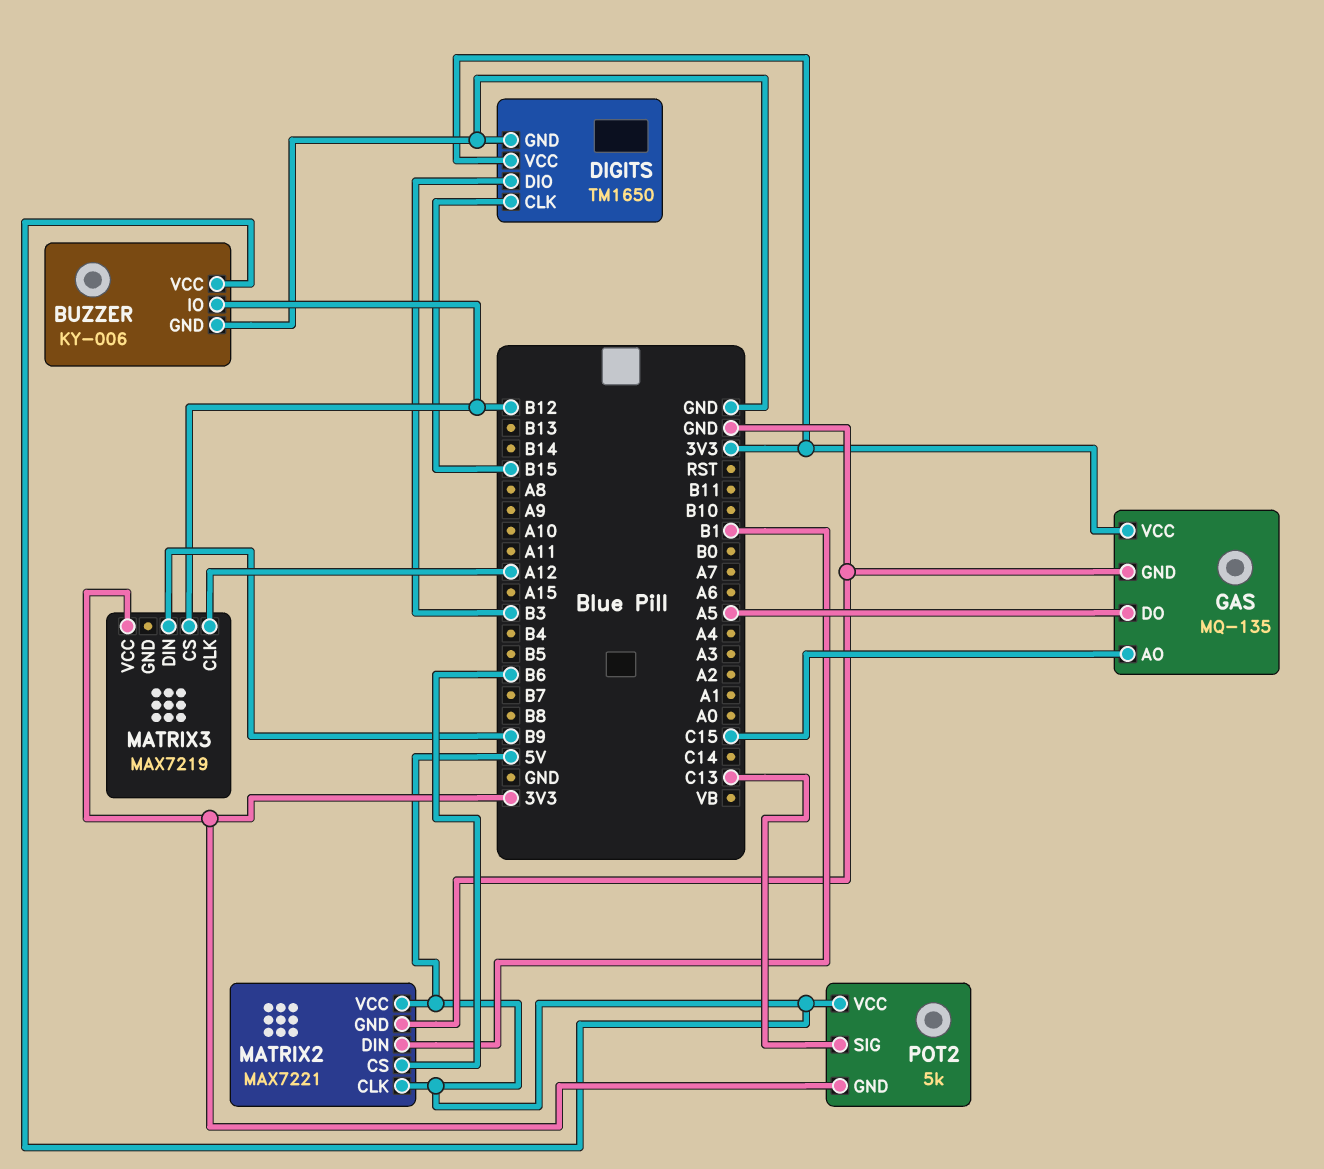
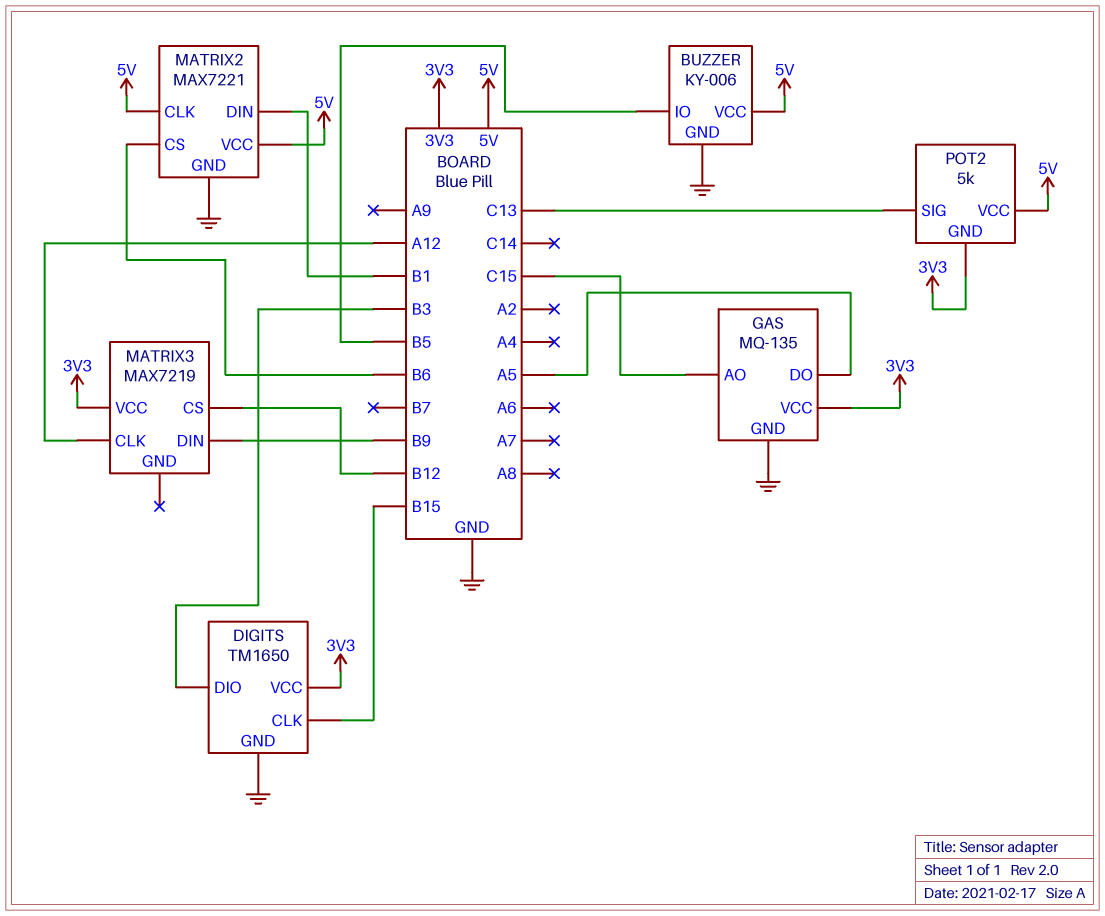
BUZZER pin IO: B12 -> B5

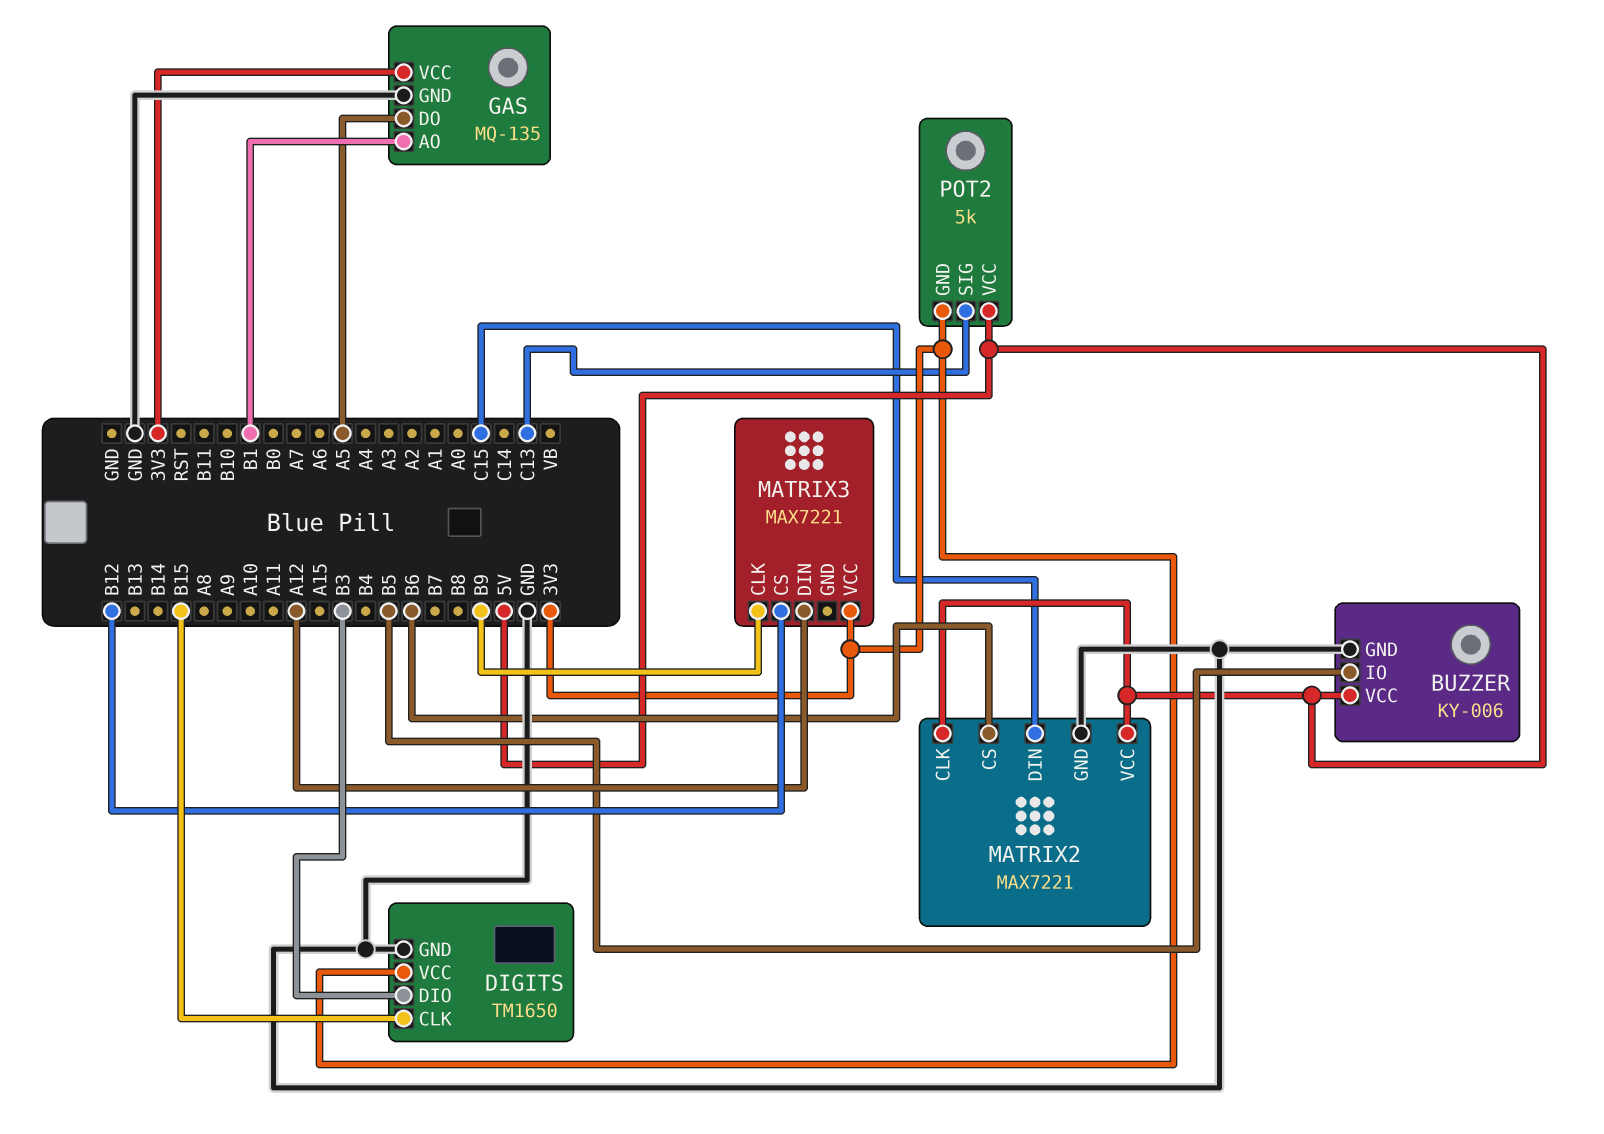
GAS pin AO: C15 -> B1
MATRIX2 pin DIN: B1 -> C15
MATRIX3: MAX7219 -> MAX7221
MATRIX3 pin CLK: A12 -> B9
MATRIX3 pin DIN: B9 -> A12

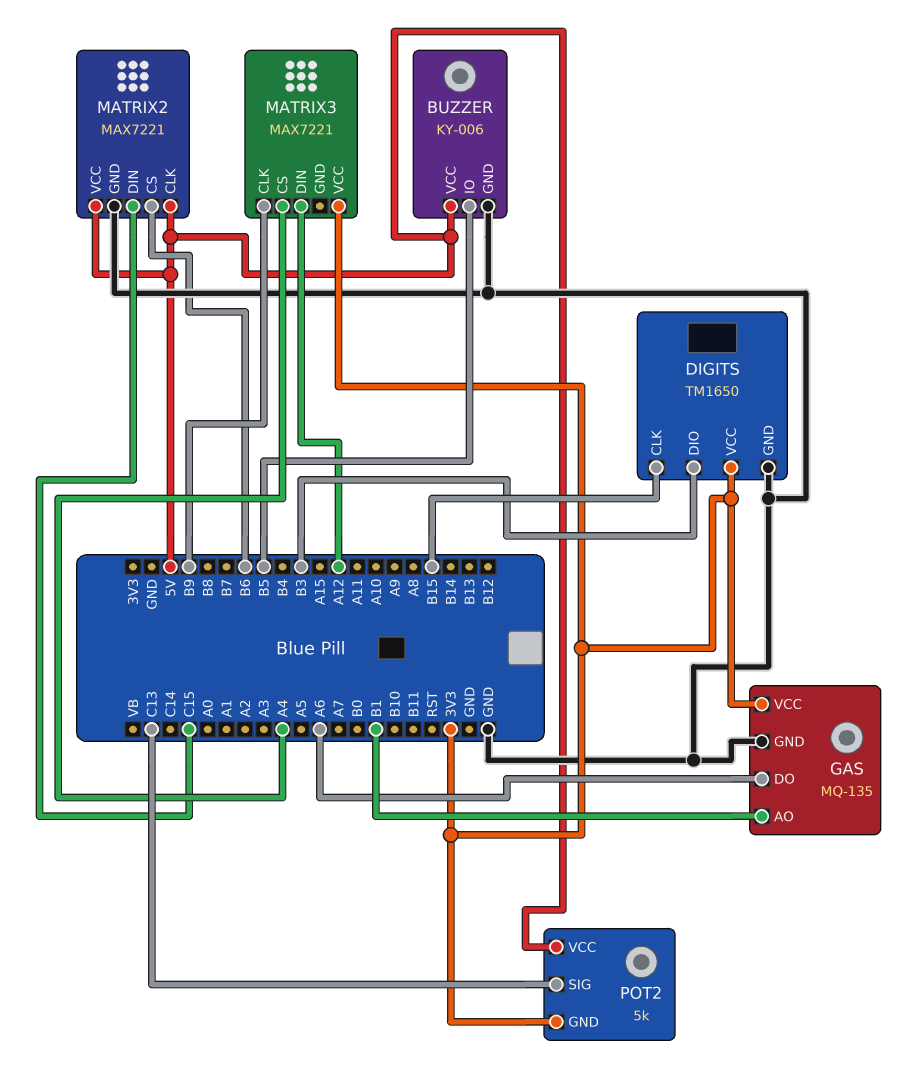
GAS pin DO: A5 -> A6
MATRIX3 pin CS: B12 -> A4

